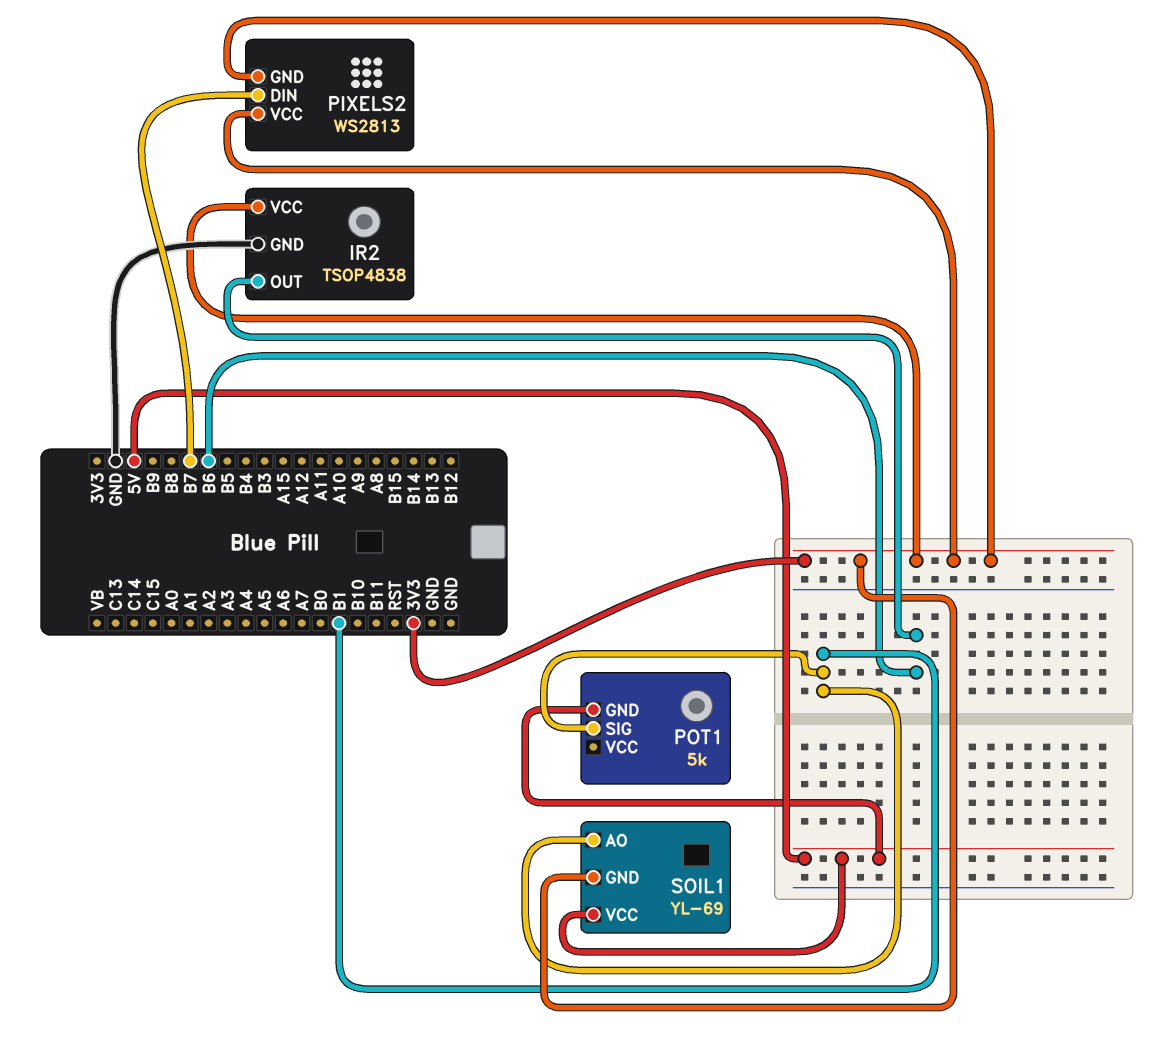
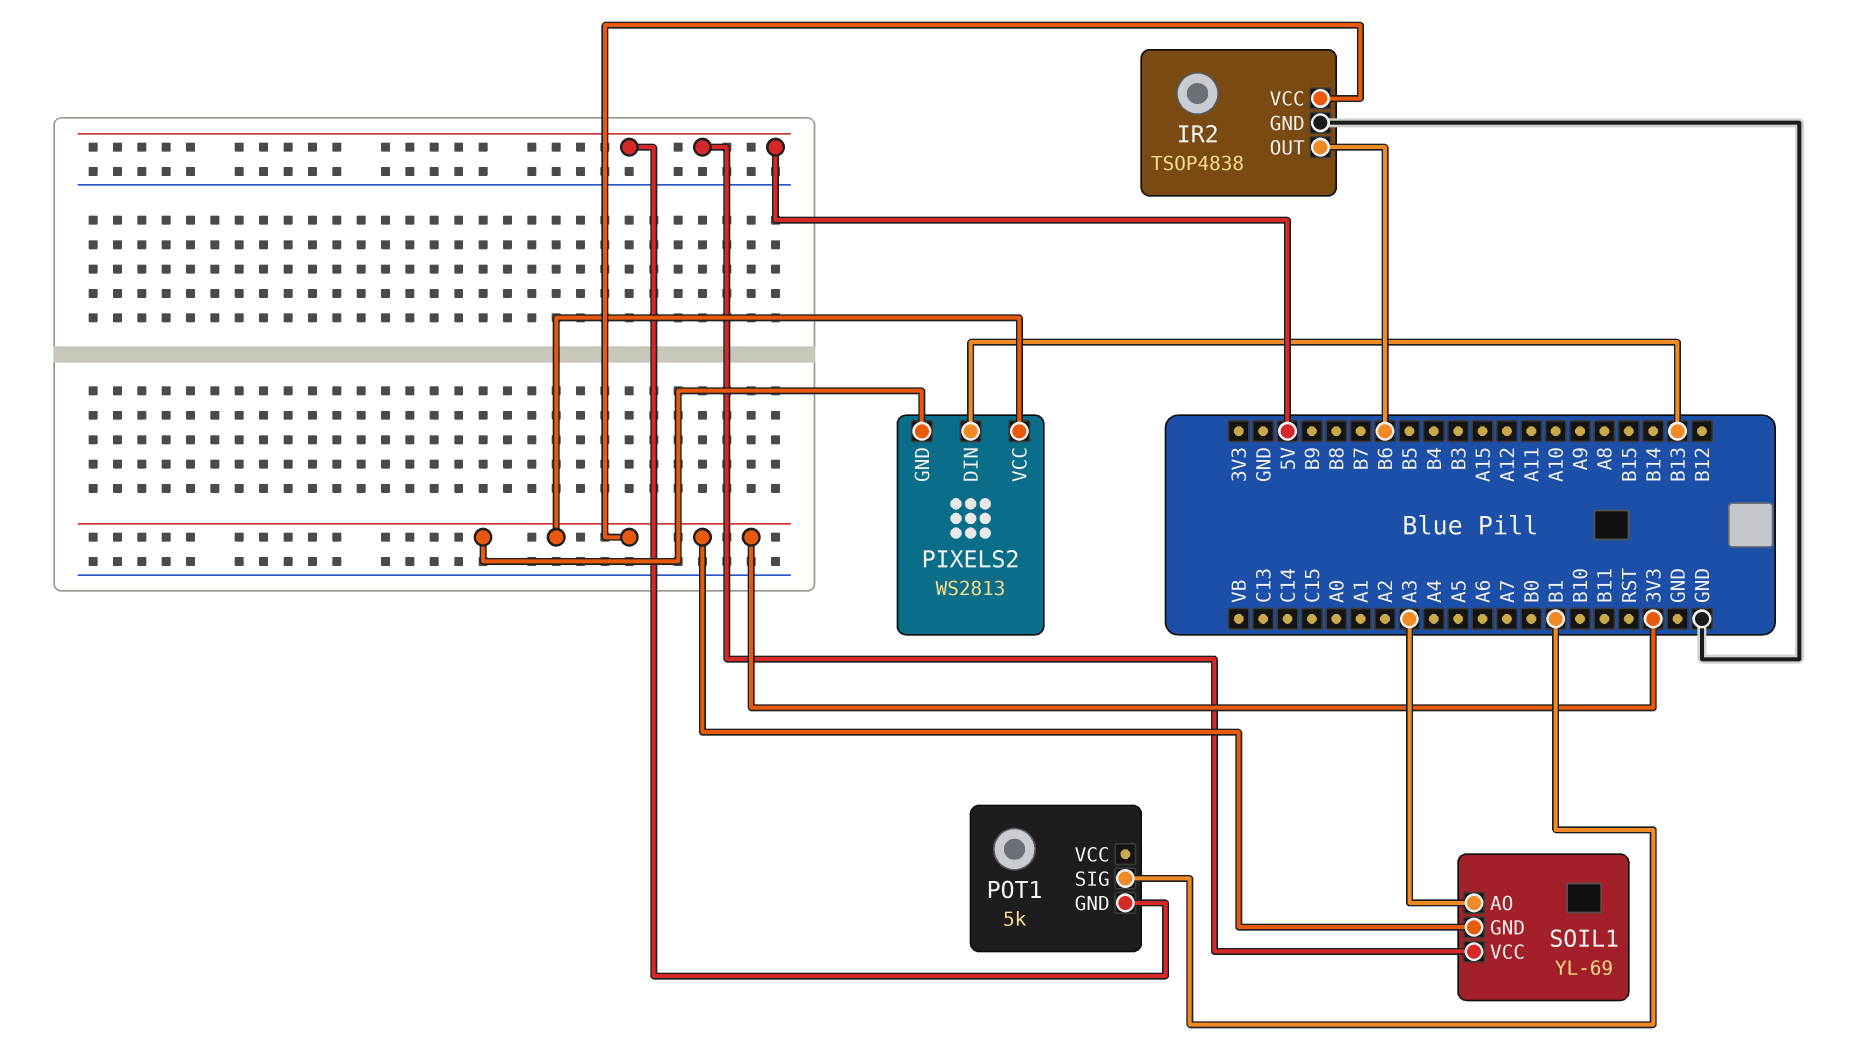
PIXELS2 pin DIN: B7 -> B13
SOIL1 pin AO: B1 -> A3

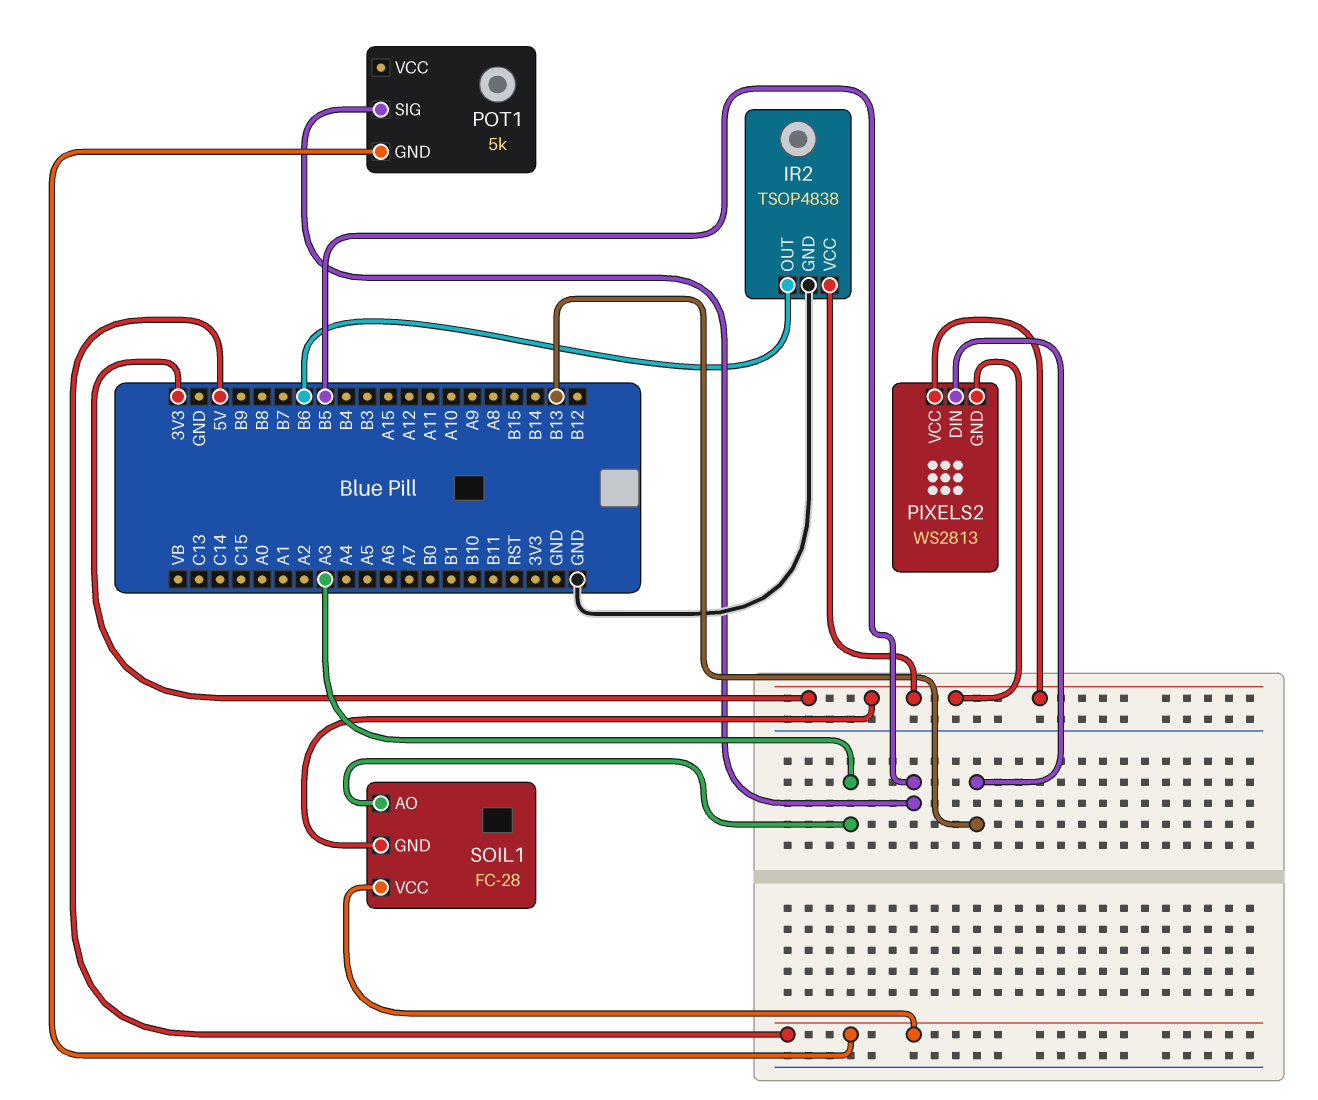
POT1 pin SIG: B1 -> B5
SOIL1: YL-69 -> FC-28

